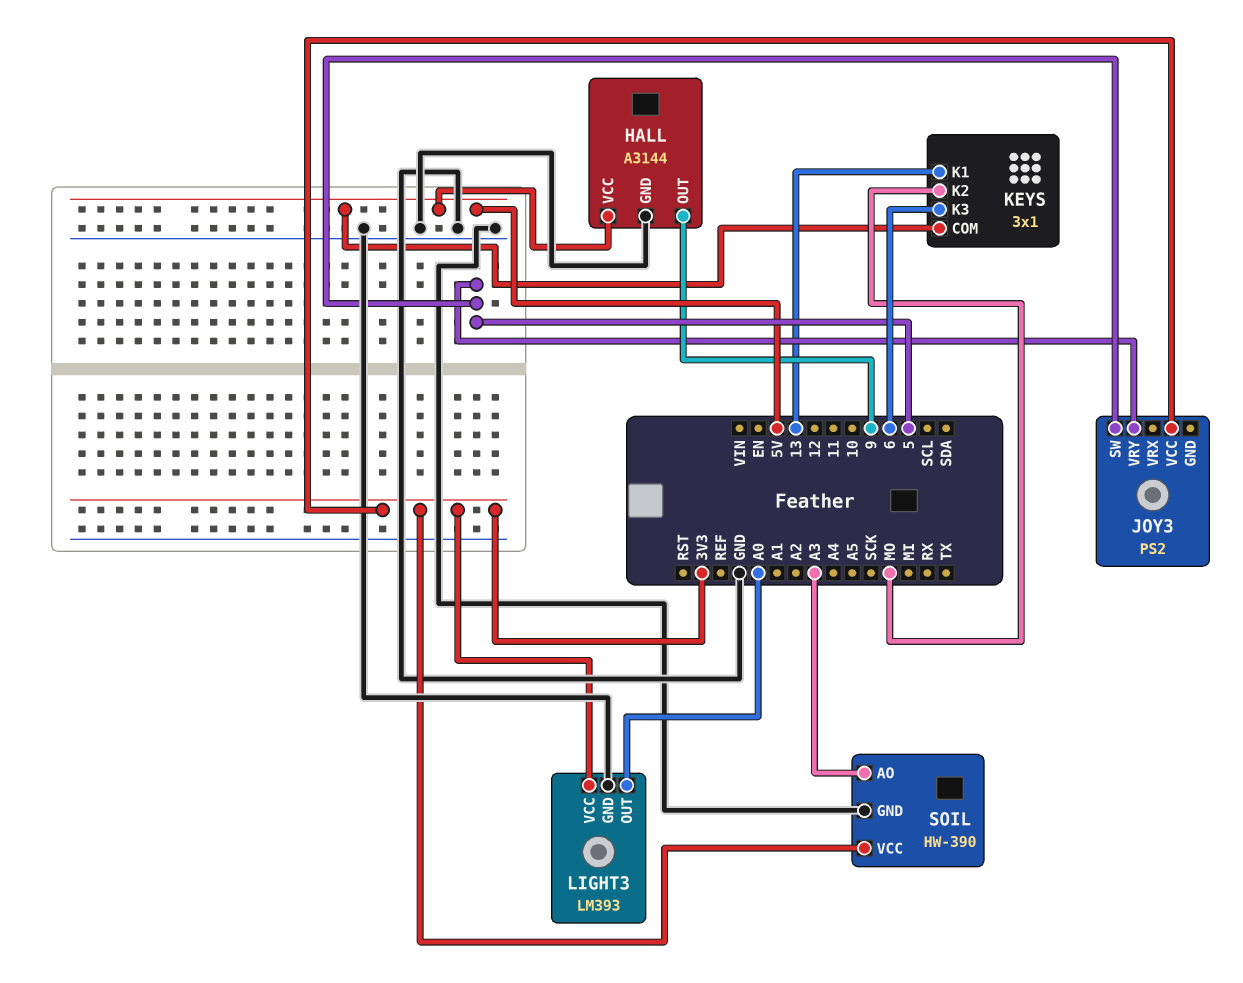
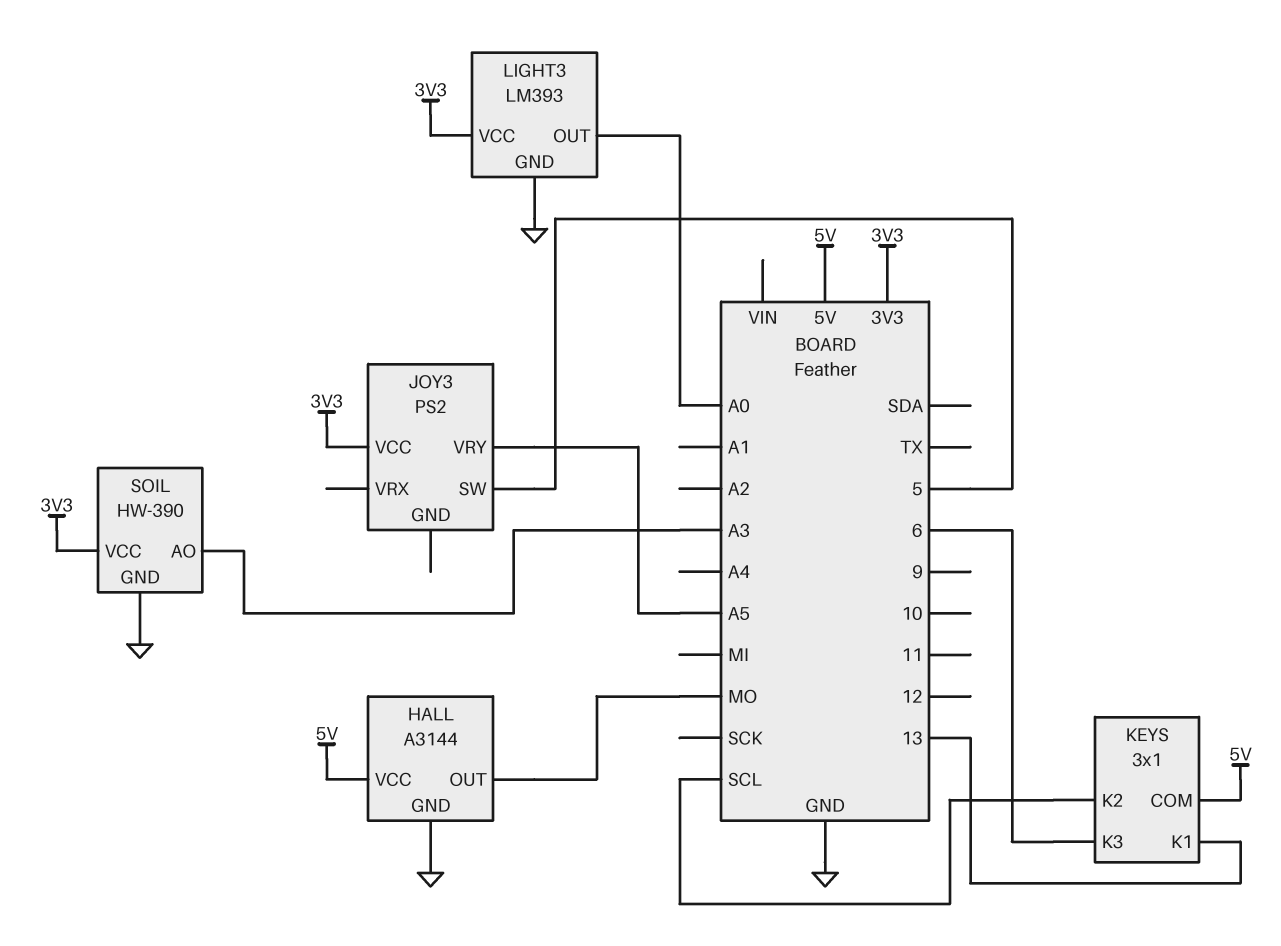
HALL pin OUT: 9 -> MO
JOY3 pin VRY: 5 -> A5
KEYS pin K2: MO -> SCL

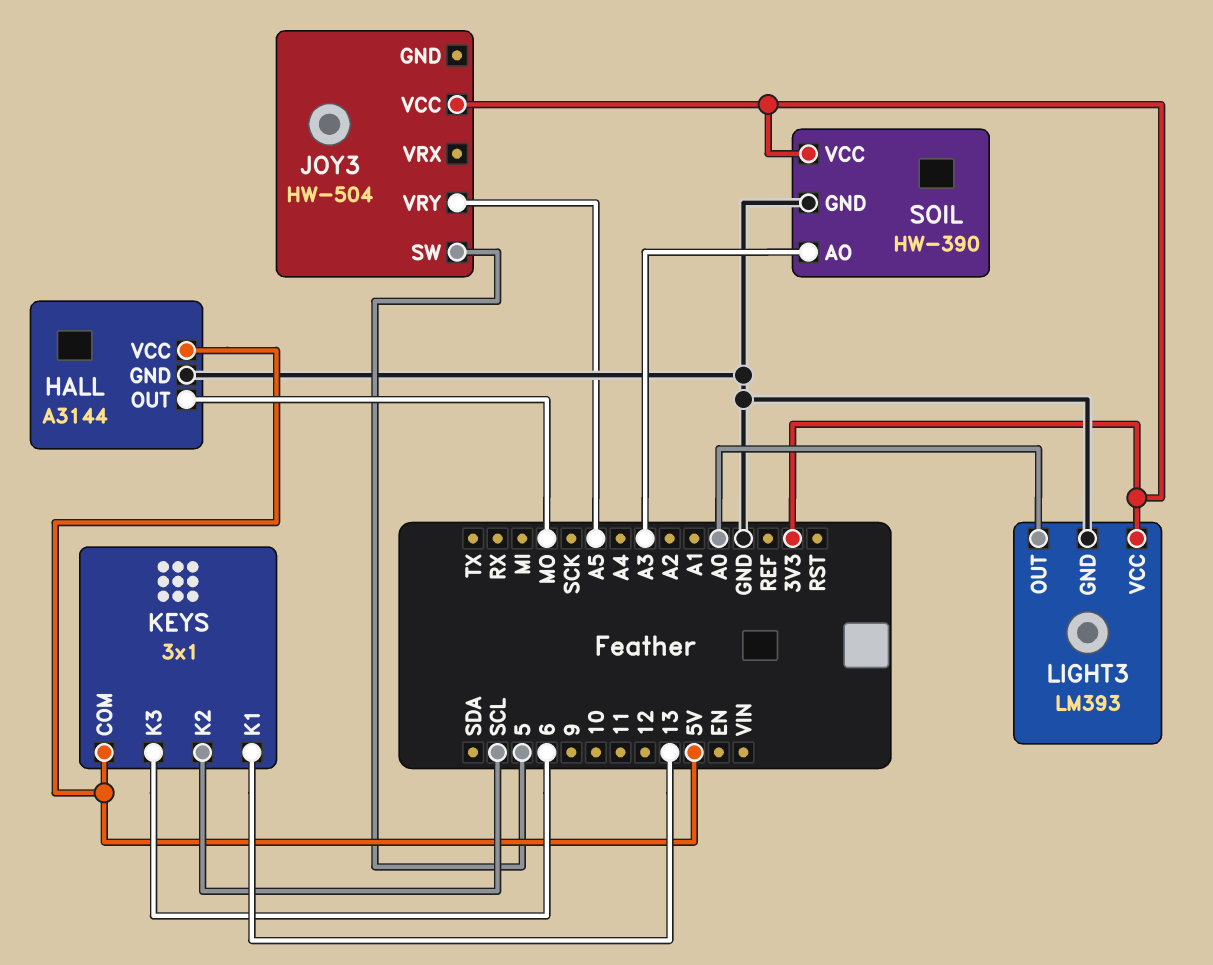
JOY3: PS2 -> HW-504

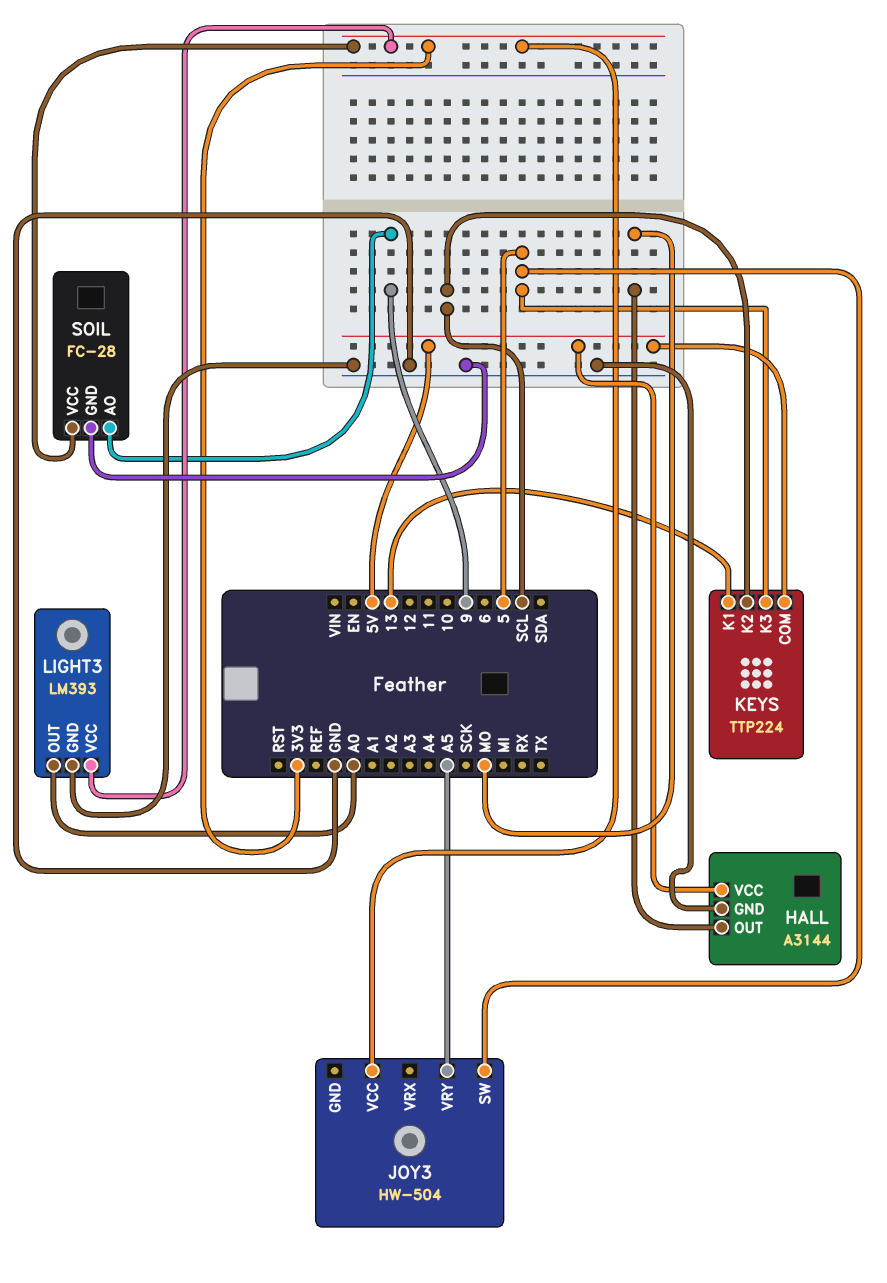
KEYS: 3x1 -> TTP224
KEYS pin K3: 6 -> 5
SOIL: HW-390 -> FC-28
SOIL pin AO: A3 -> 9

